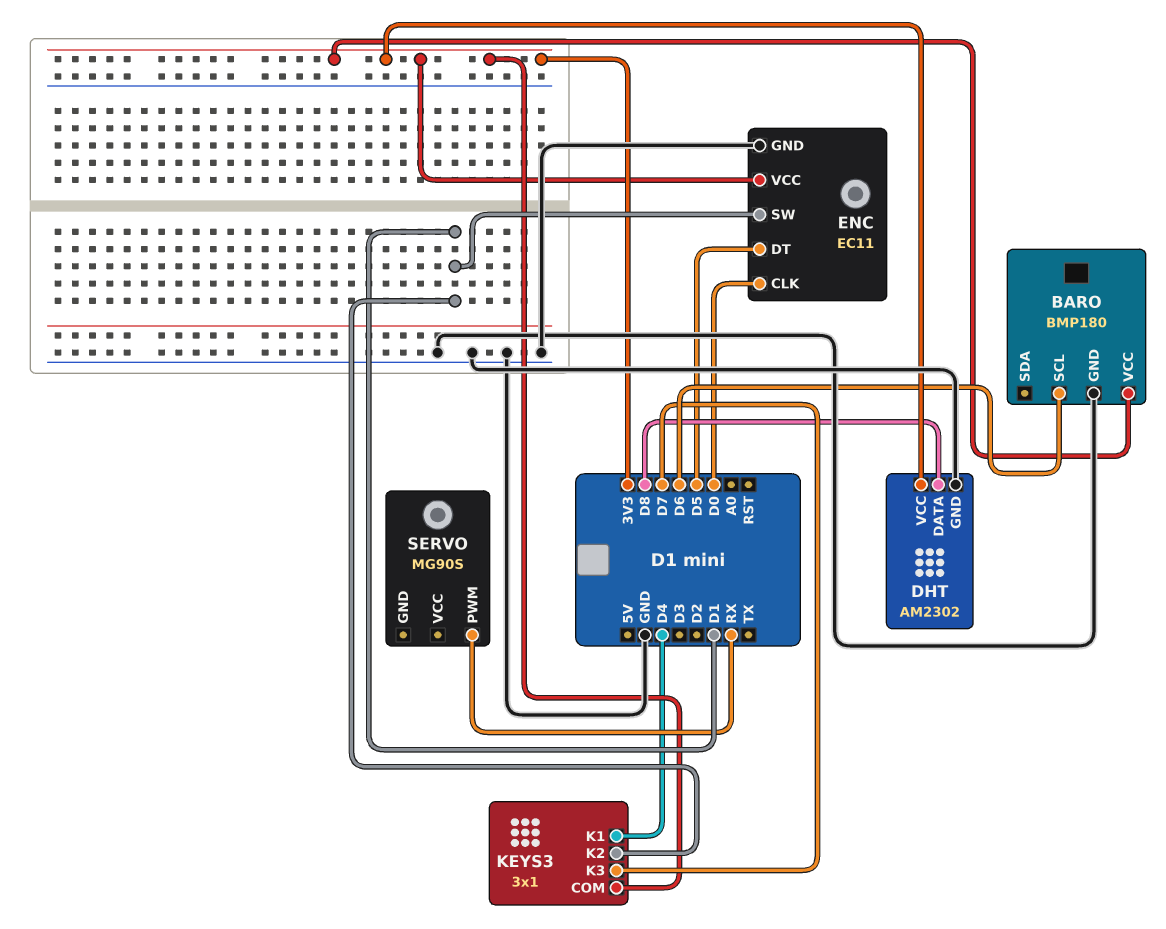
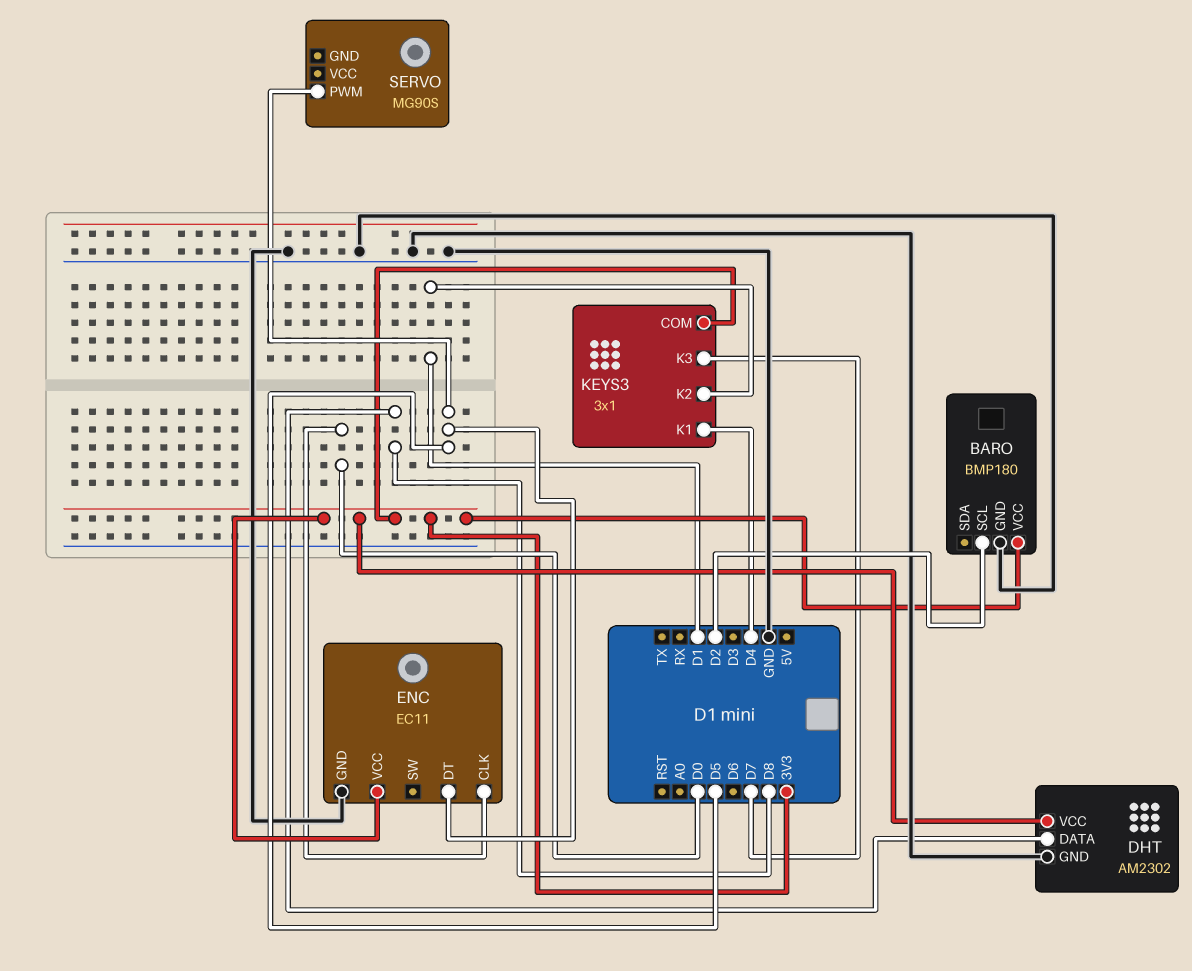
BARO pin SCL: D6 -> D2
ENC pin SW: D1 -> none
SERVO pin PWM: RX -> D5

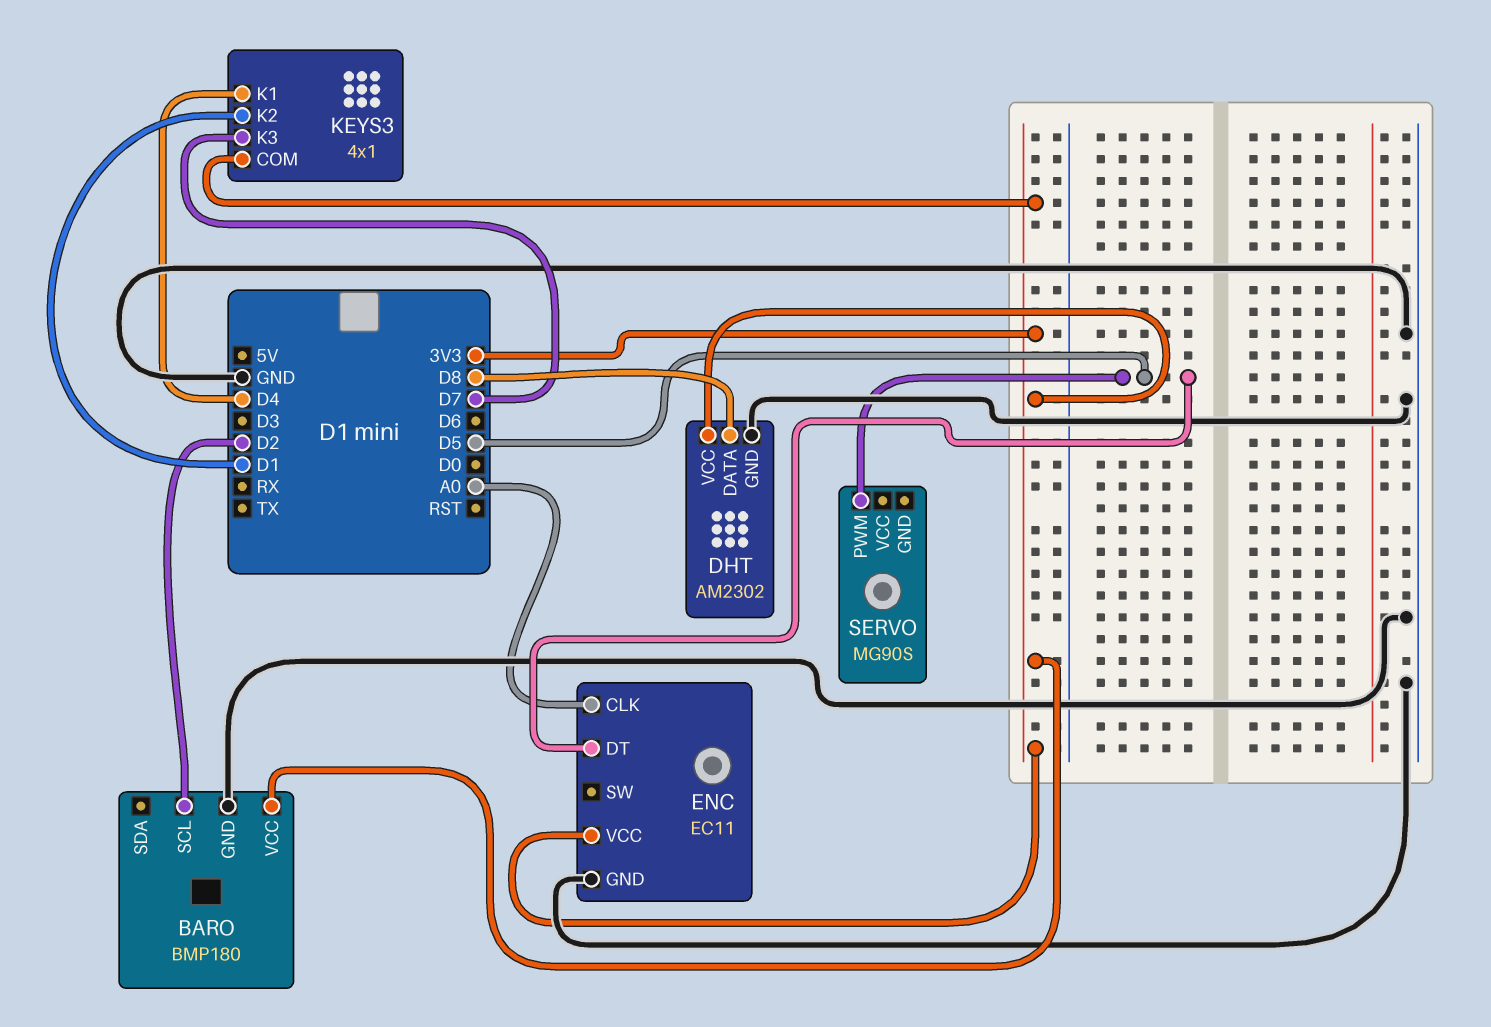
ENC pin CLK: D0 -> A0
KEYS3: 3x1 -> 4x1

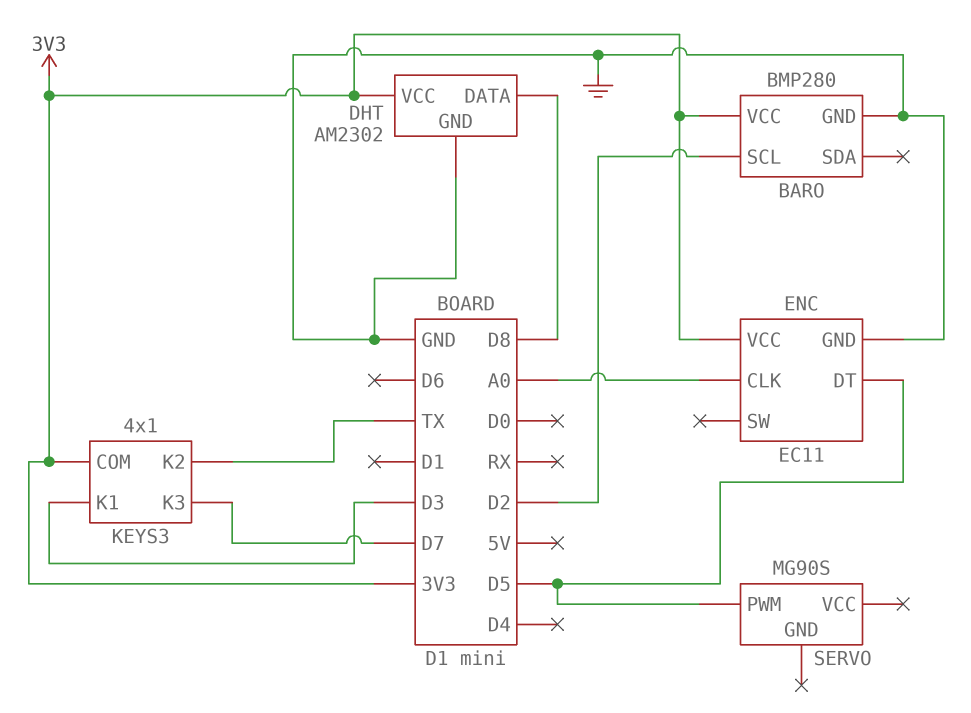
BARO: BMP180 -> BMP280
KEYS3 pin K1: D4 -> D3
KEYS3 pin K2: D1 -> TX

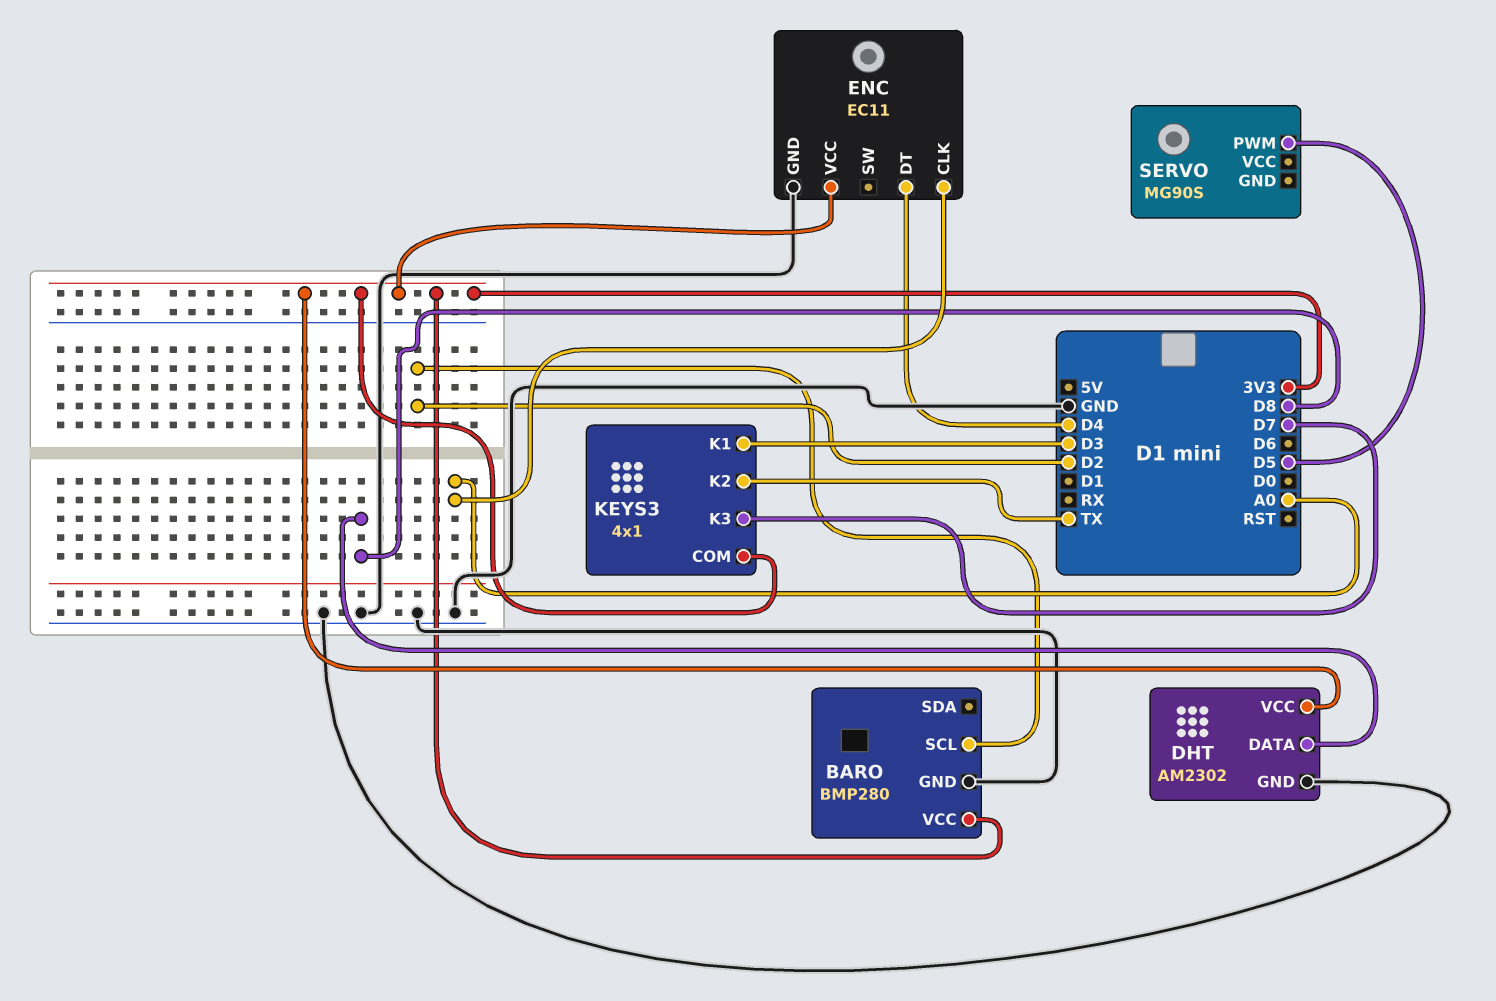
ENC pin DT: D5 -> D4

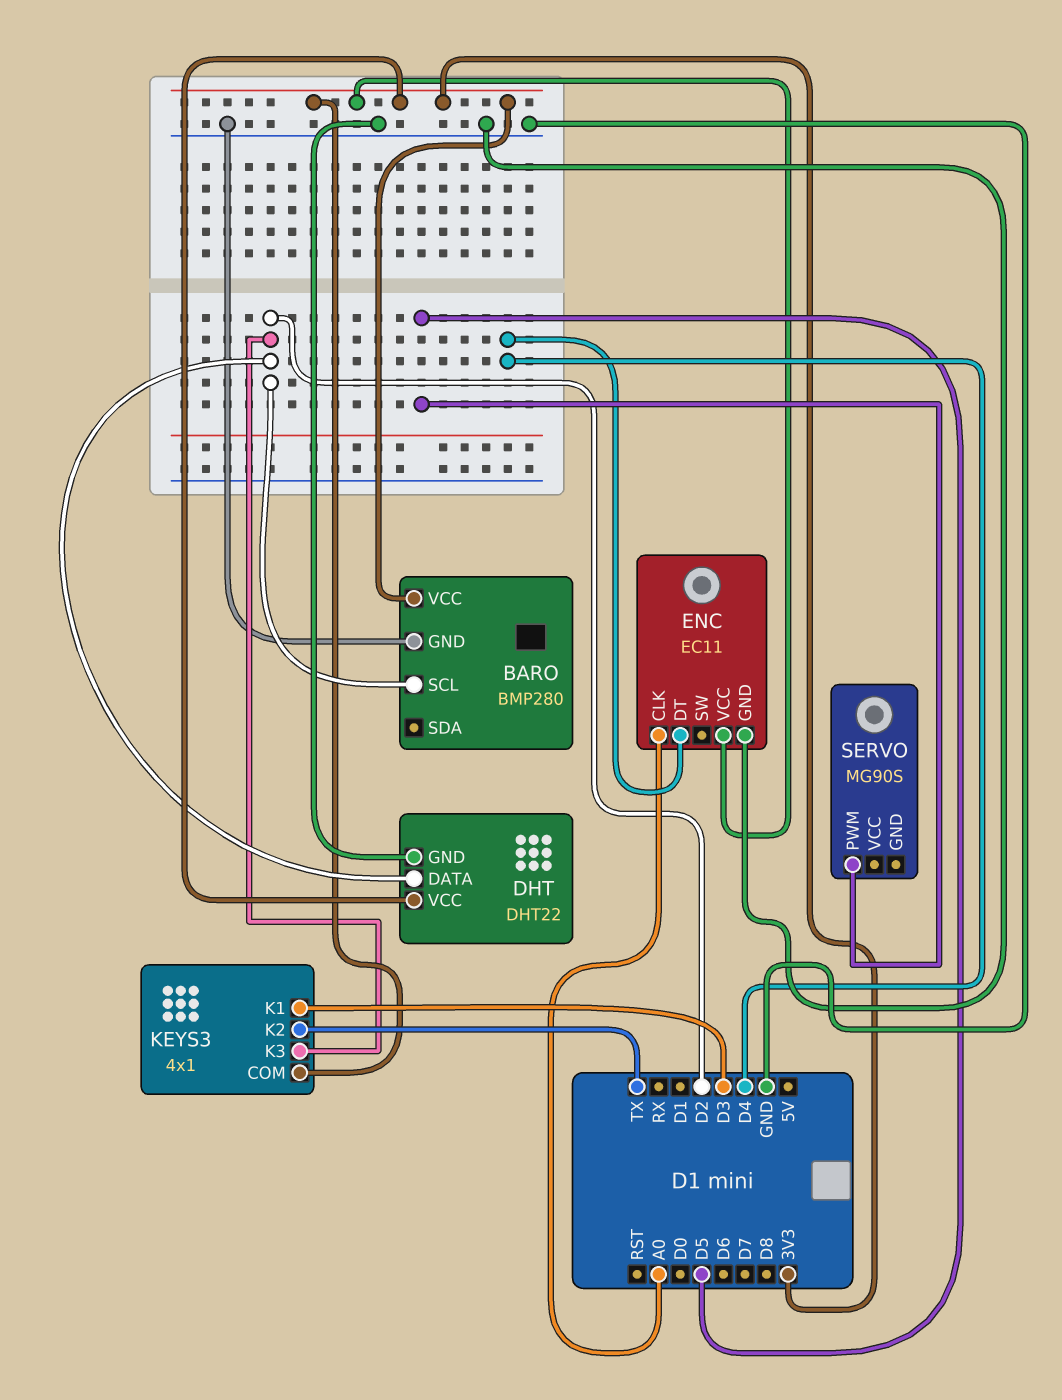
DHT: AM2302 -> DHT22
DHT pin DATA: D8 -> D2
KEYS3 pin K3: D7 -> D2

